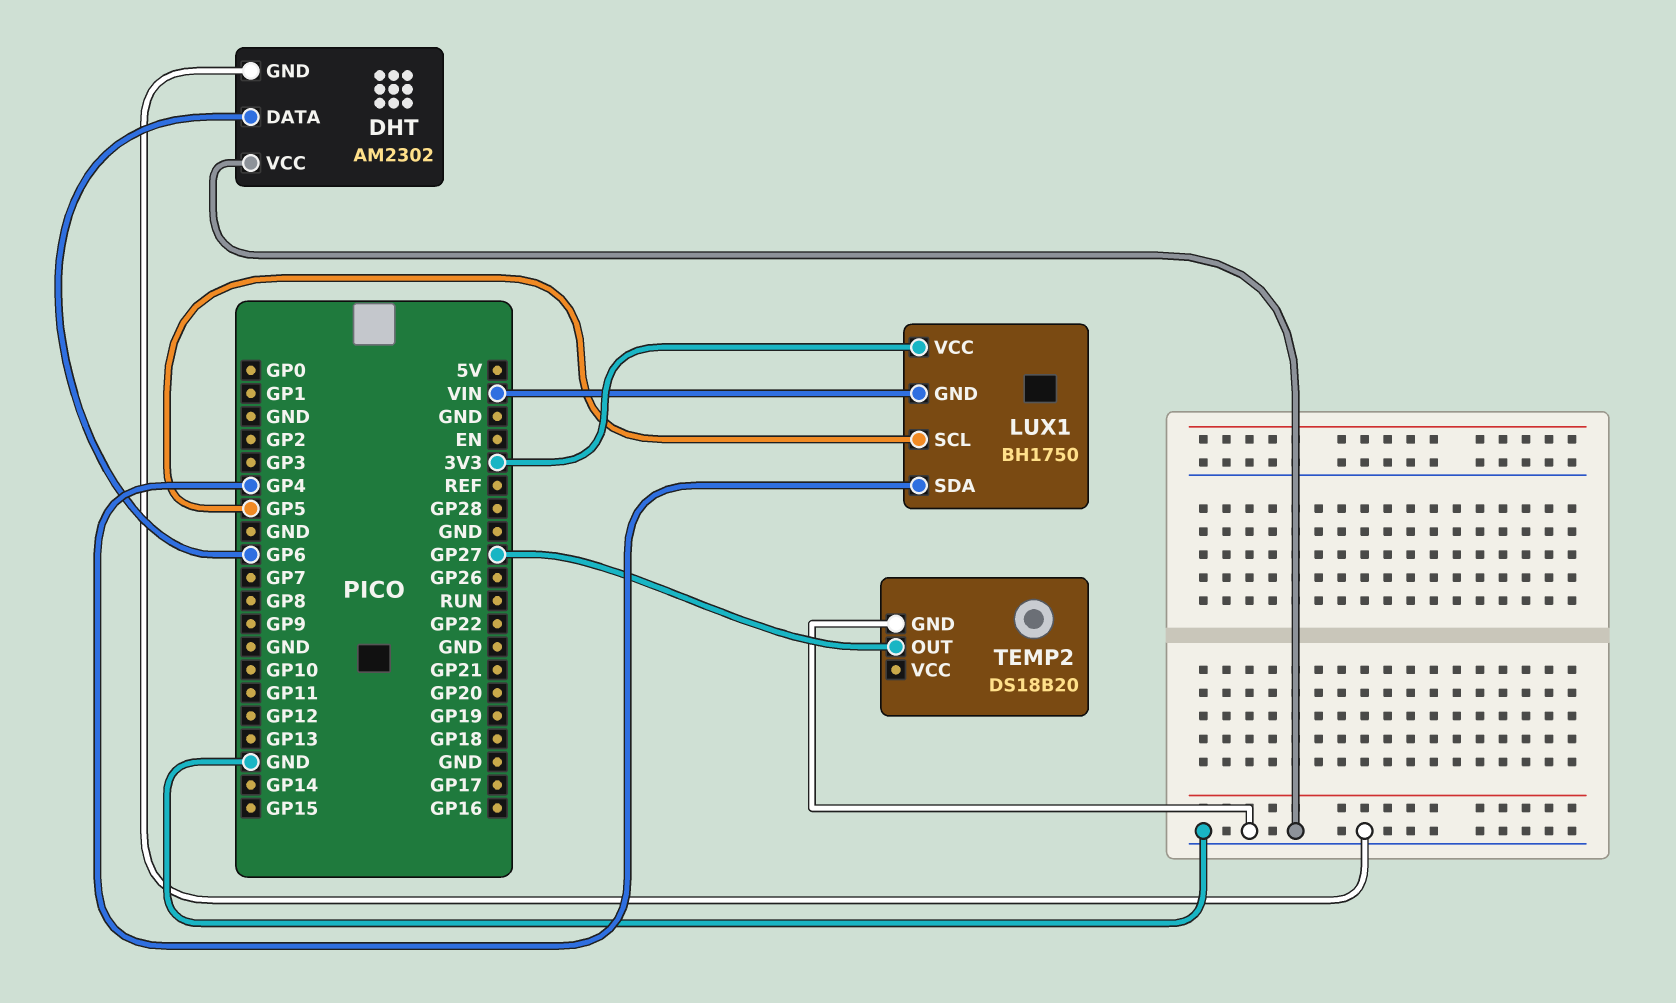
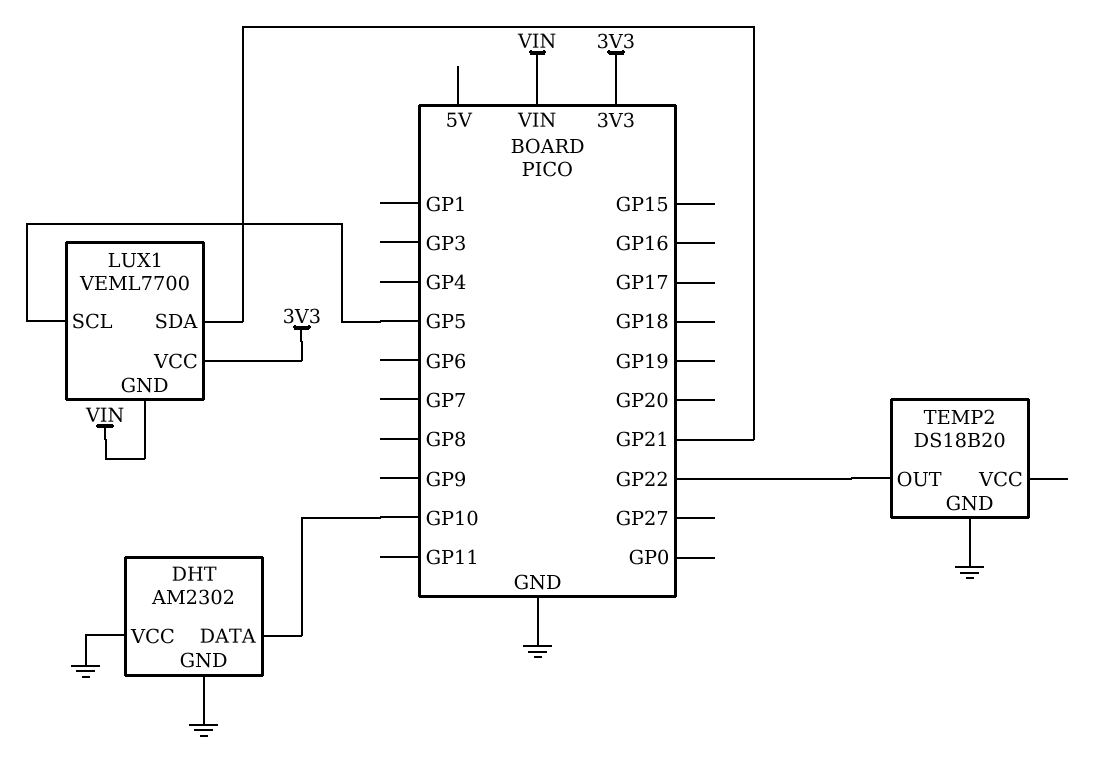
DHT pin DATA: GP6 -> GP10
LUX1: BH1750 -> VEML7700
LUX1 pin SDA: GP4 -> GP21
TEMP2 pin OUT: GP27 -> GP22

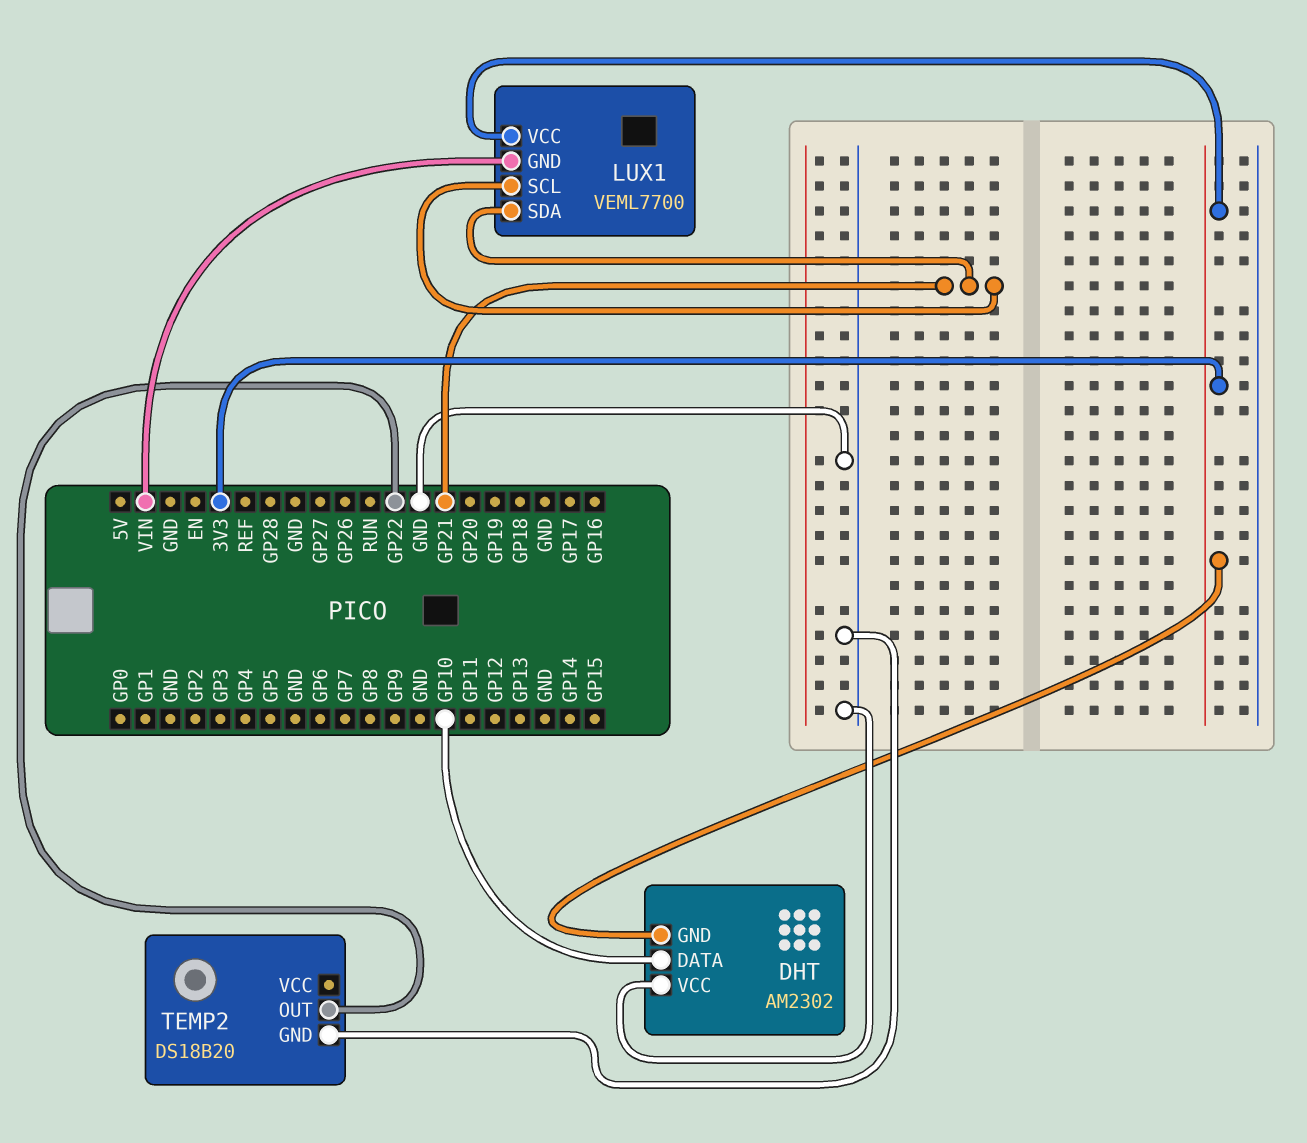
DHT pin GND: GND -> 3V3
LUX1 pin SCL: GP5 -> GP21

